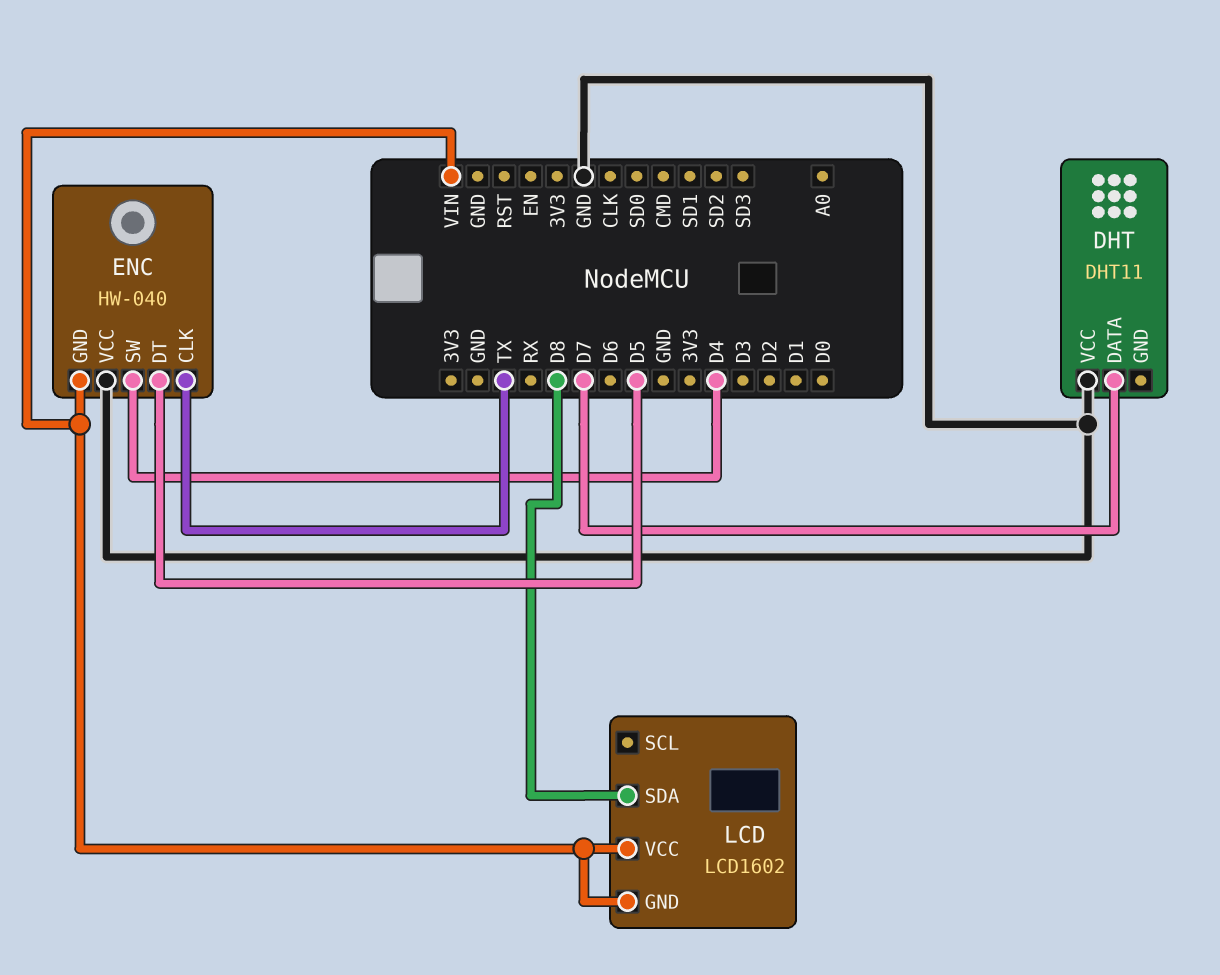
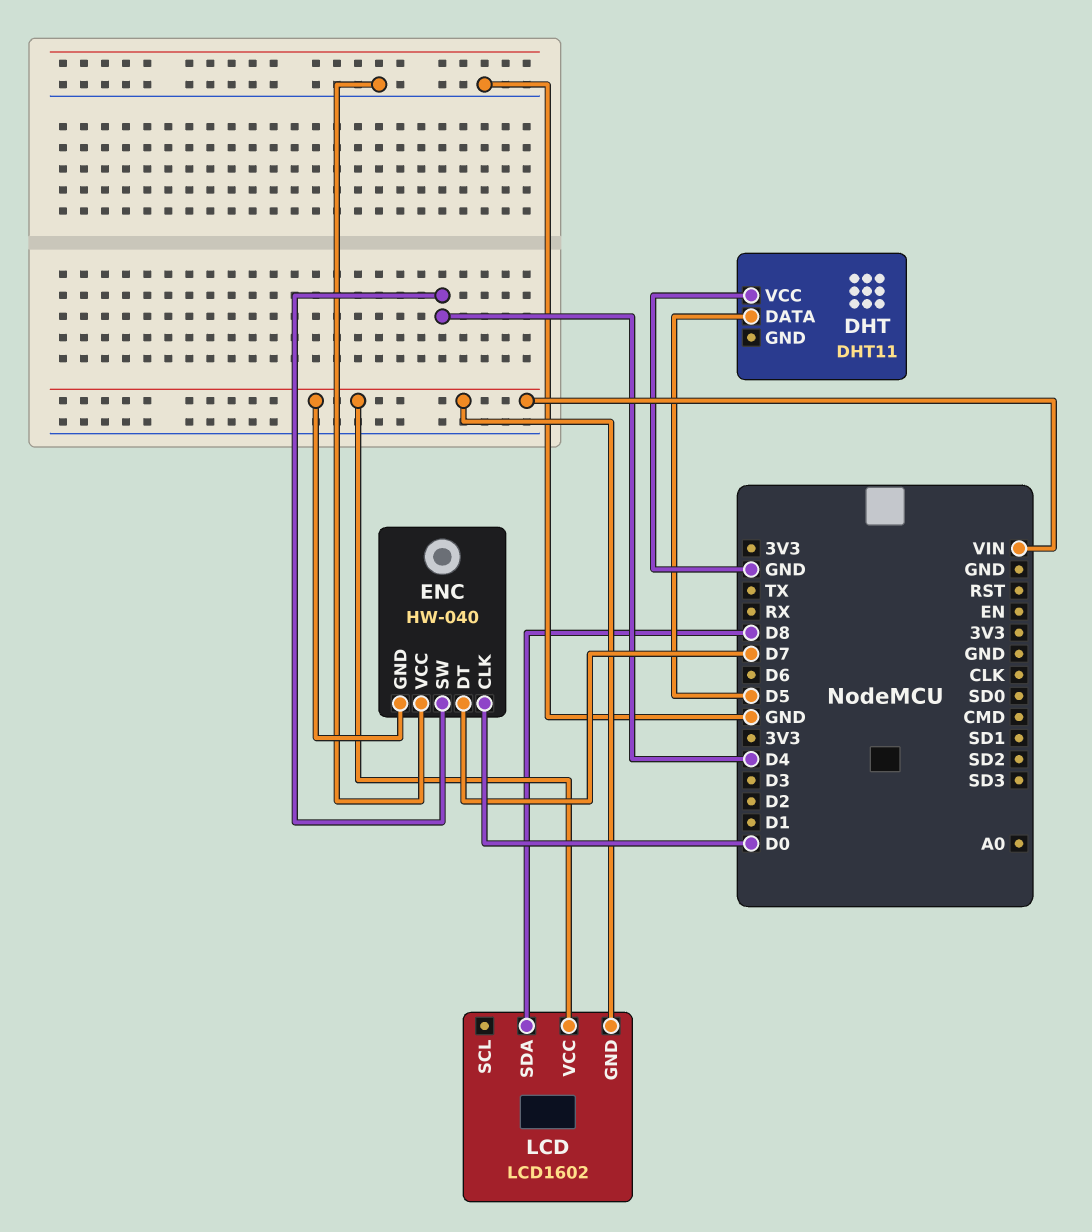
DHT pin DATA: D7 -> D5
ENC pin CLK: TX -> D0
ENC pin DT: D5 -> D7

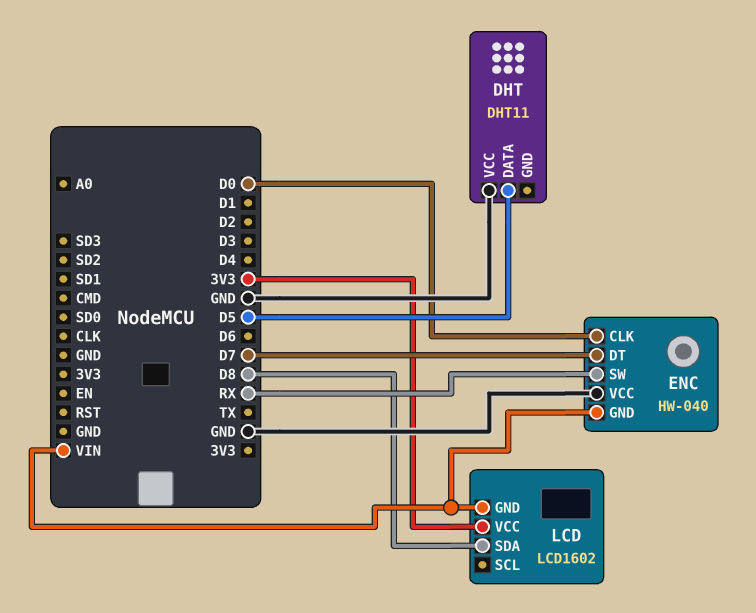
ENC pin SW: D4 -> RX
LCD pin VCC: VIN -> 3V3

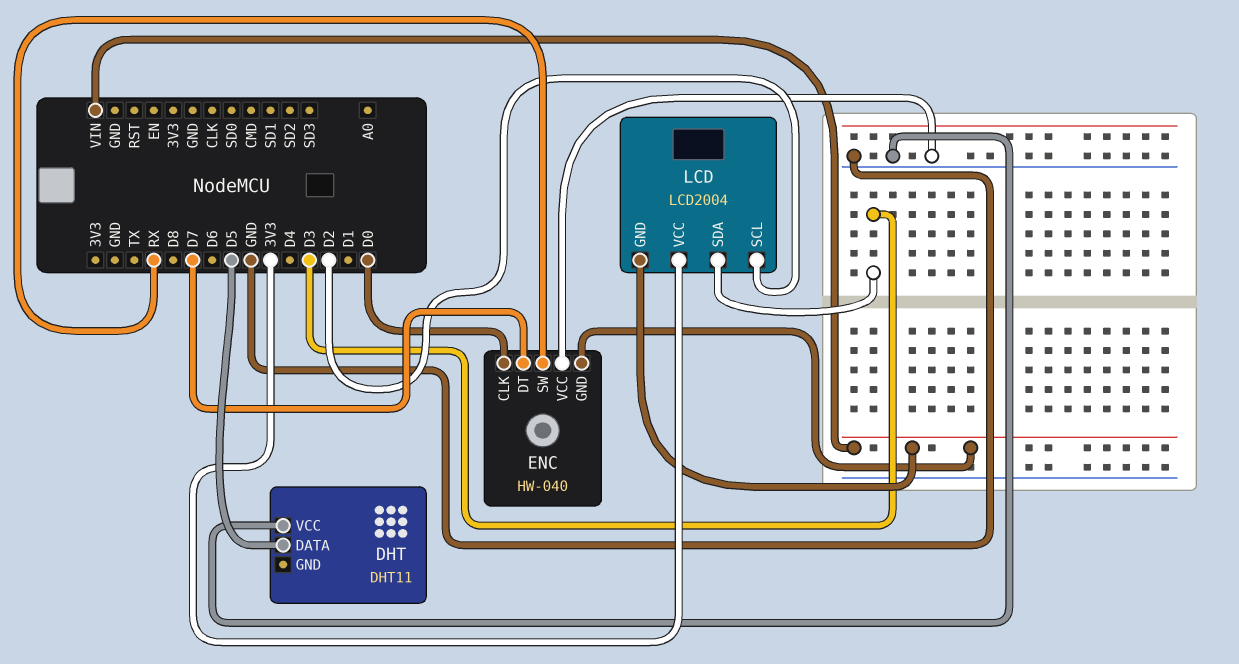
LCD: LCD1602 -> LCD2004
LCD pin SCL: none -> D2
LCD pin SDA: D8 -> D3

